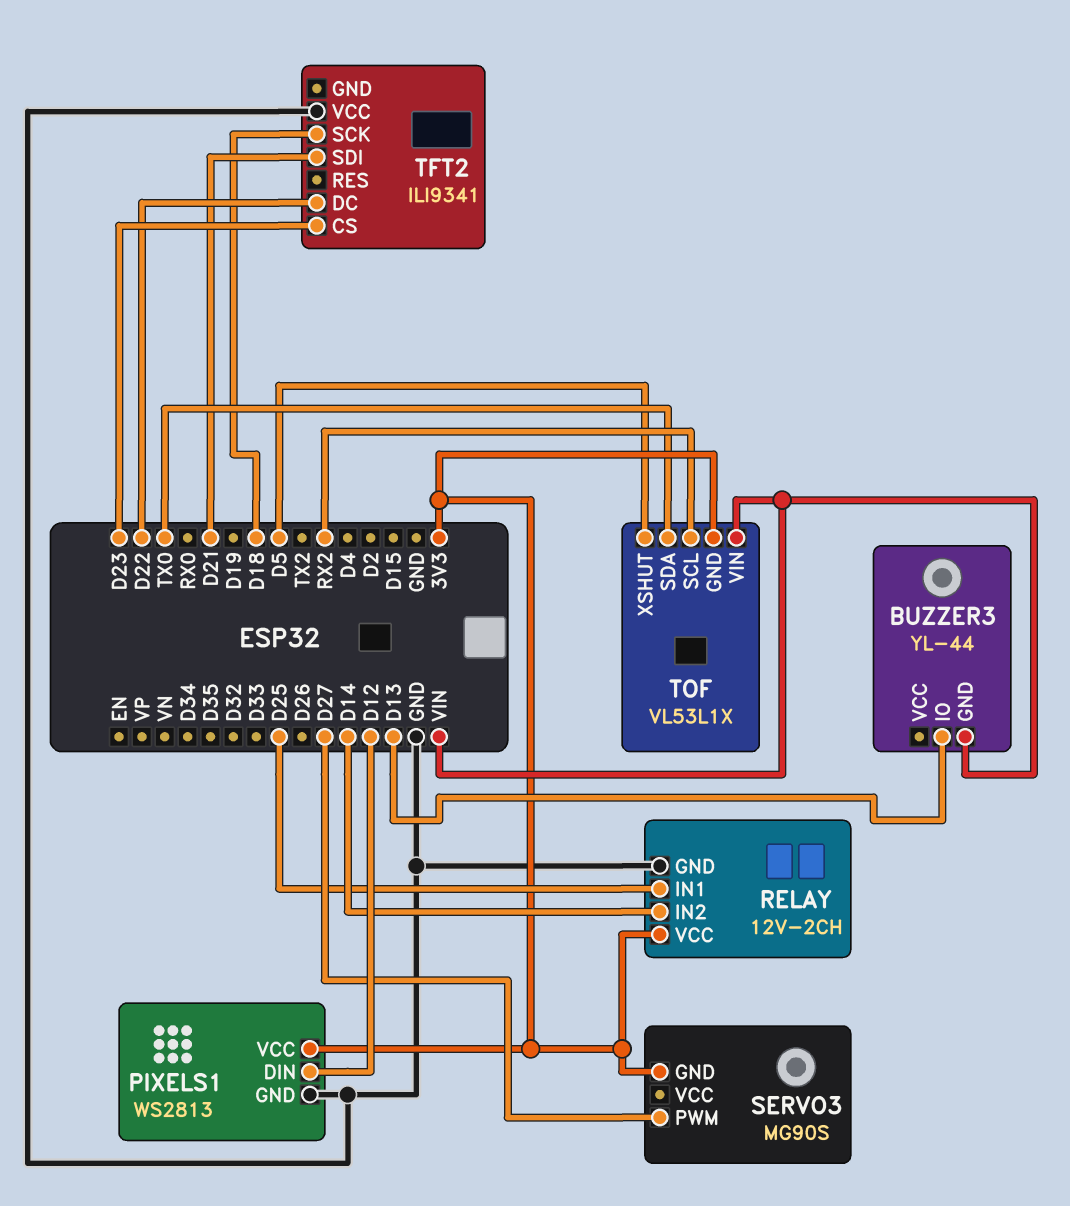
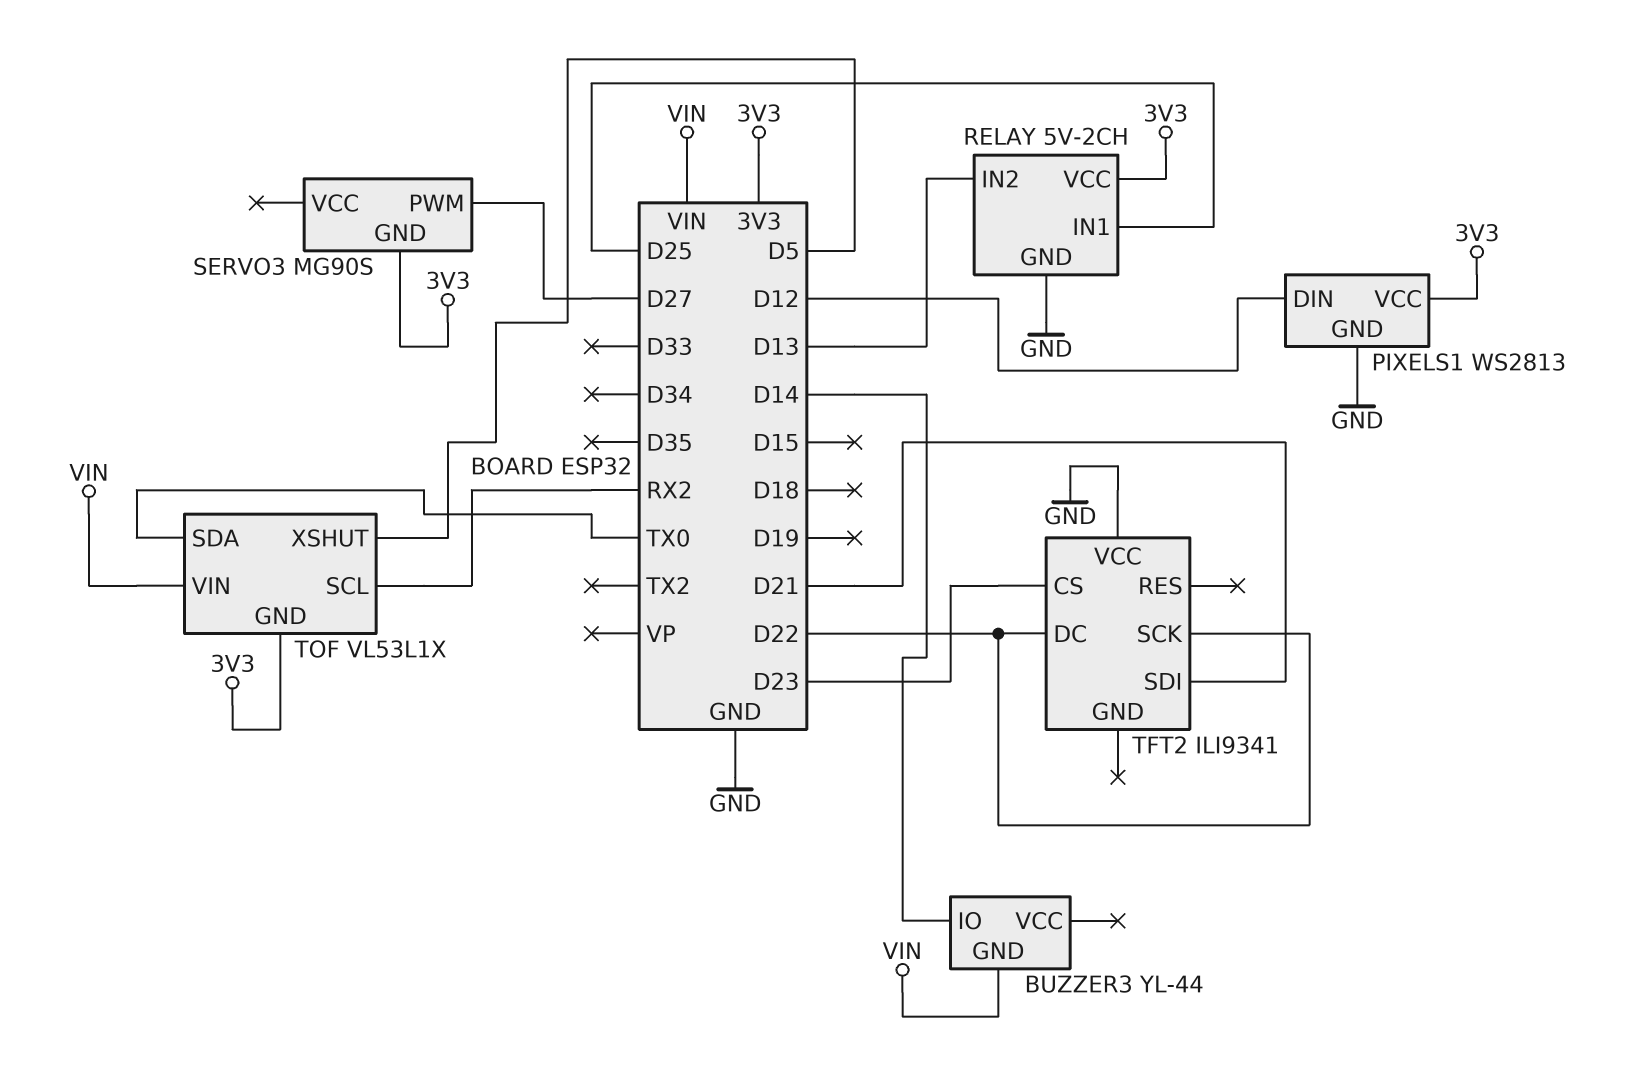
BUZZER3 pin IO: D13 -> D14
RELAY: 12V-2CH -> 5V-2CH
RELAY pin IN2: D14 -> D13
TFT2 pin SCK: D18 -> D22

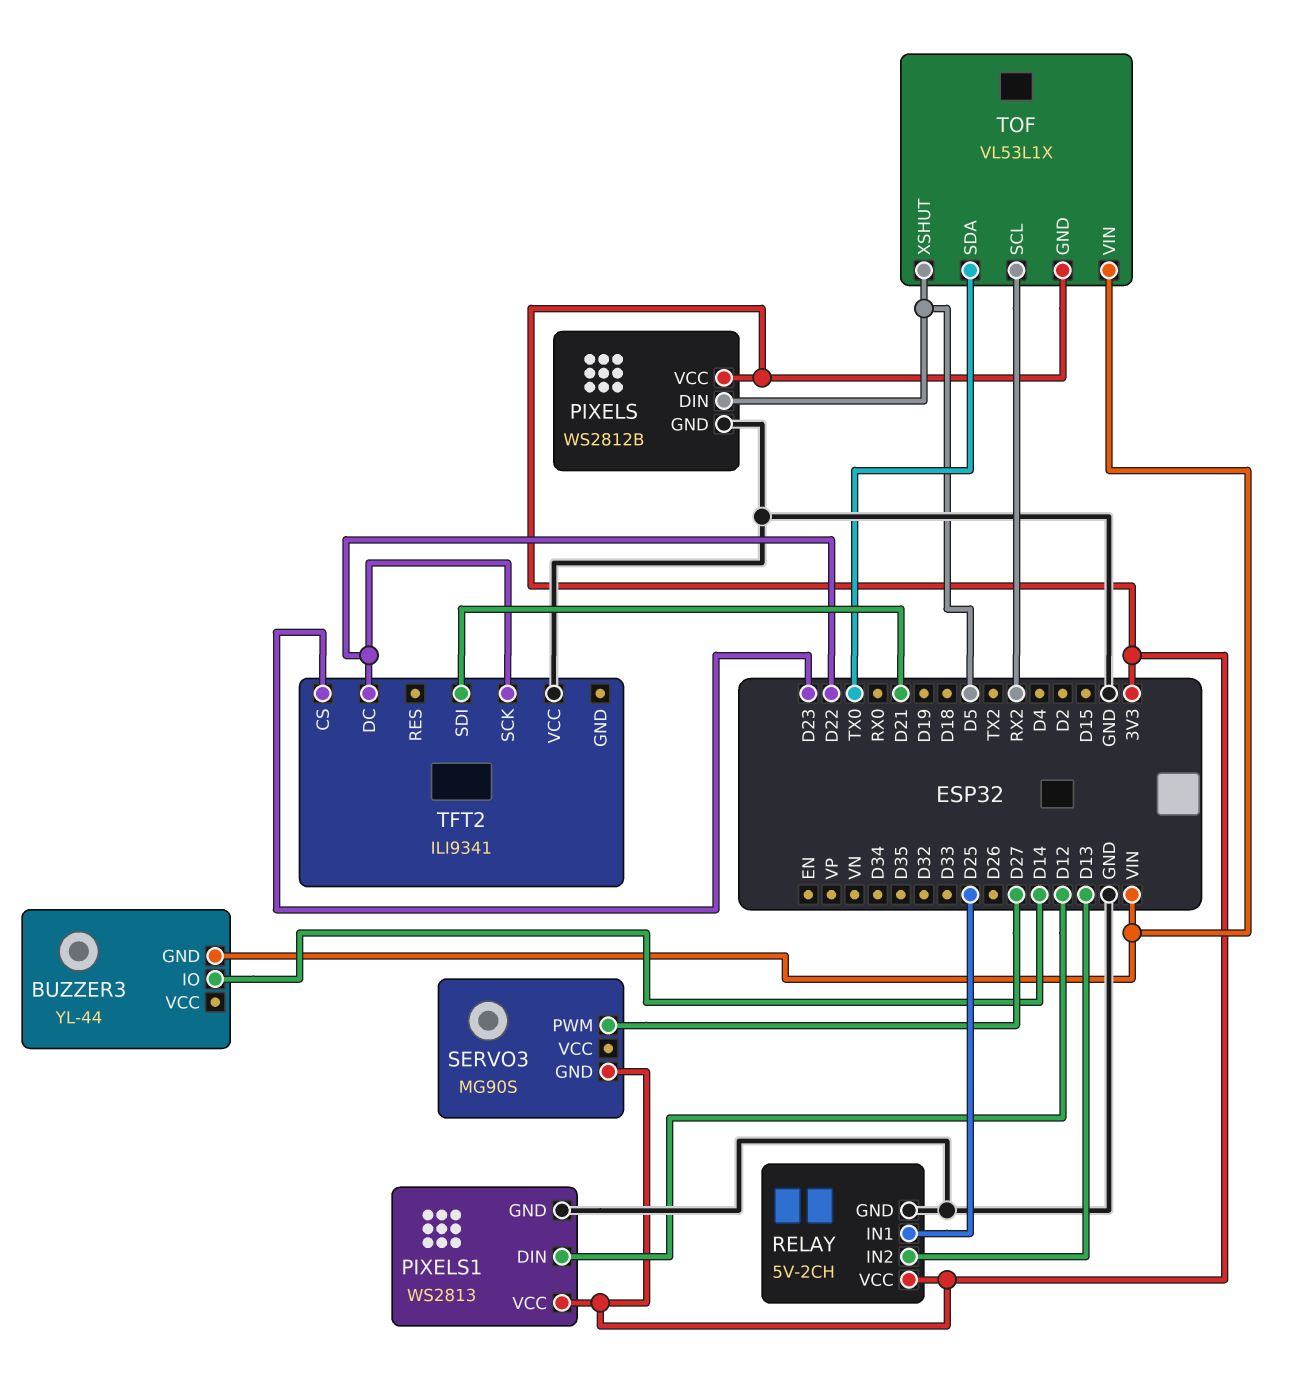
PIXELS: none -> WS2812B
PIXELS pin DIN: none -> D5
PIXELS pin GND: none -> GND
PIXELS pin VCC: none -> 3V3

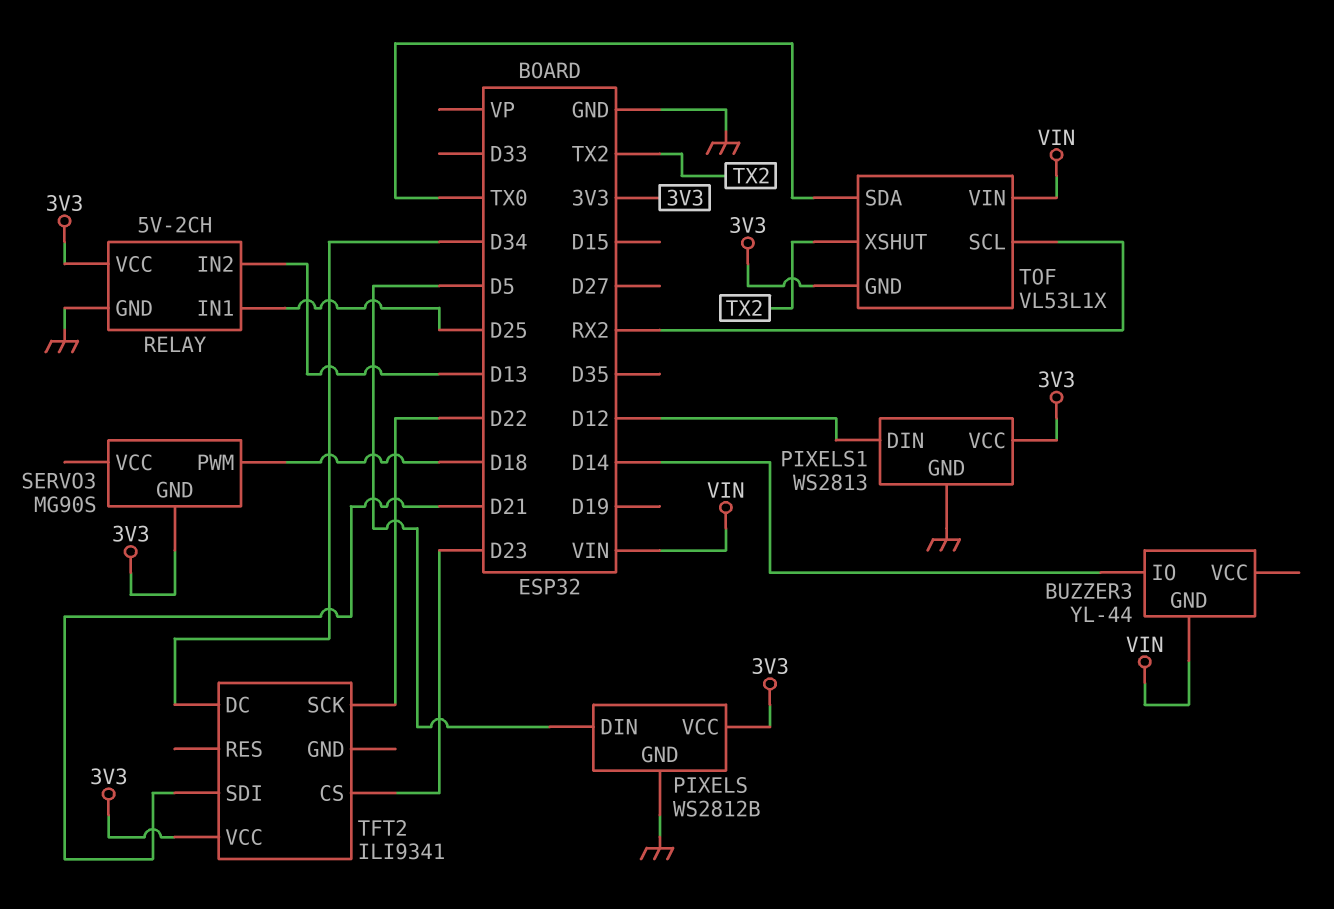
SERVO3 pin PWM: D27 -> D18
TFT2 pin DC: D22 -> D34
TFT2 pin VCC: GND -> 3V3
TOF pin XSHUT: D5 -> TX2

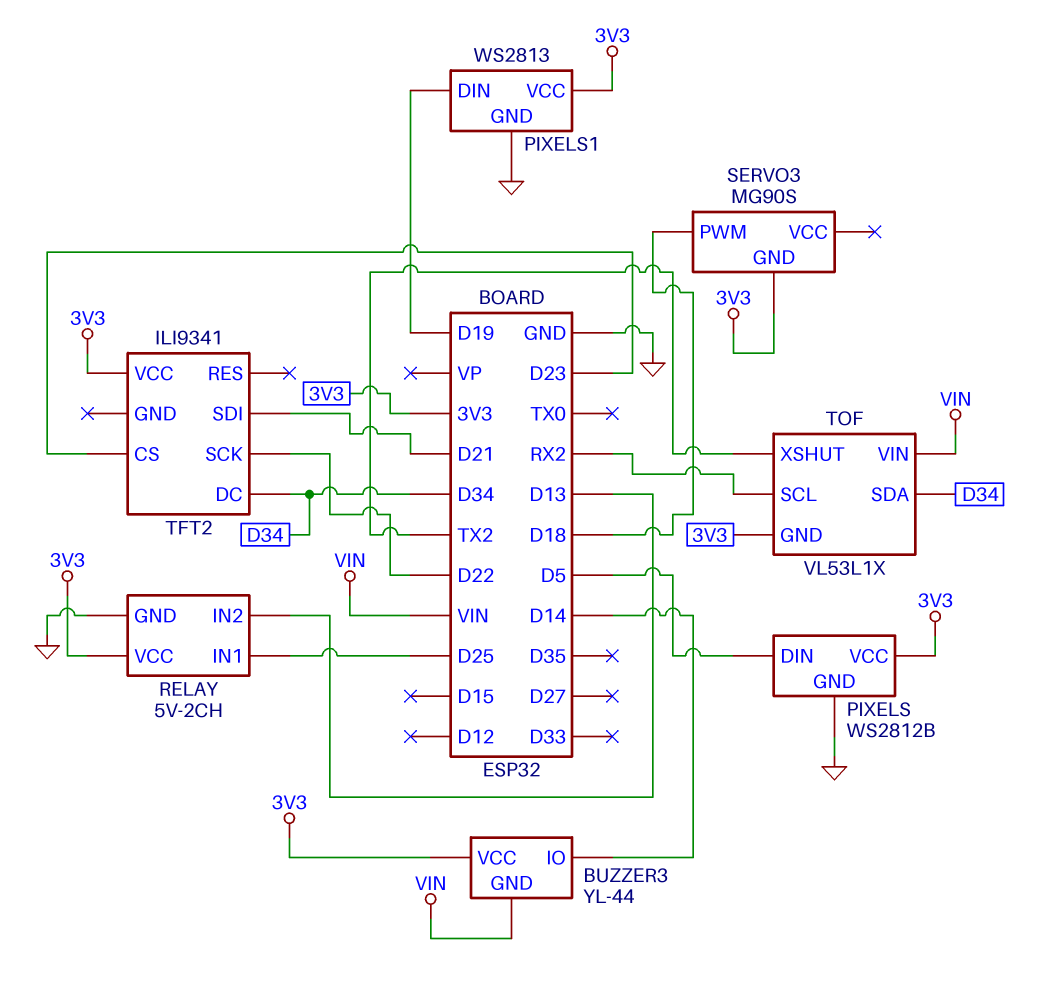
BUZZER3 pin VCC: none -> 3V3
PIXELS1 pin DIN: D12 -> D19
TOF pin SDA: TX0 -> D34

